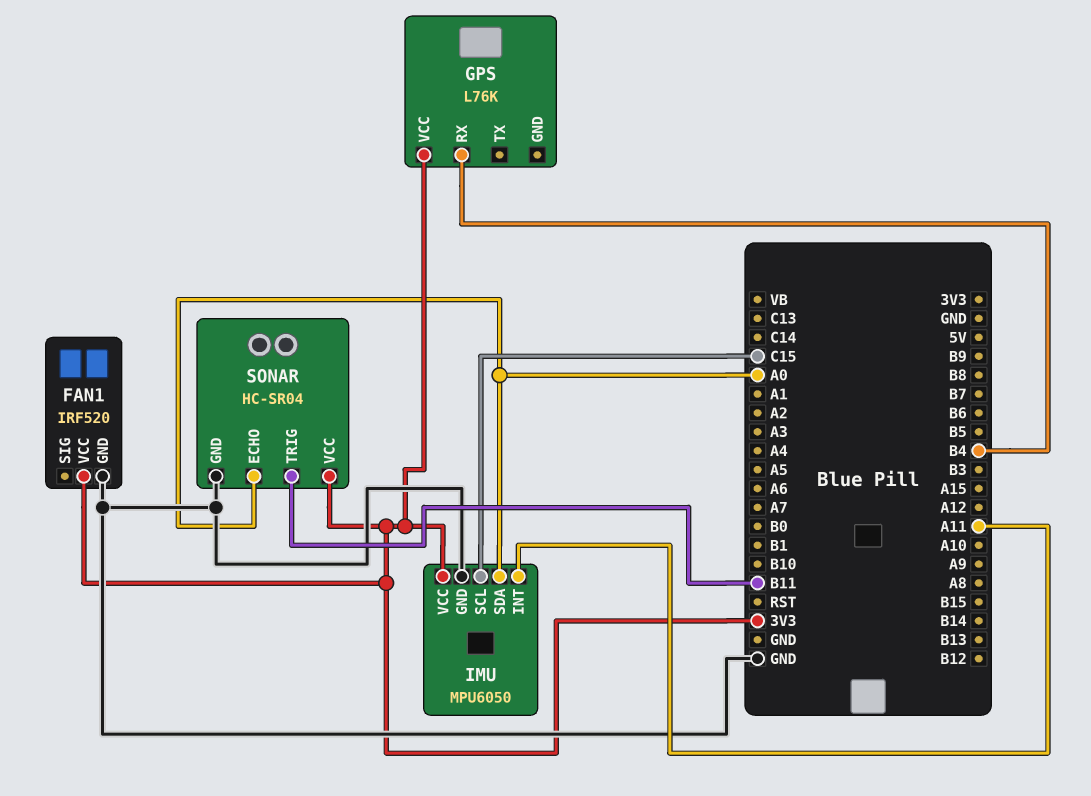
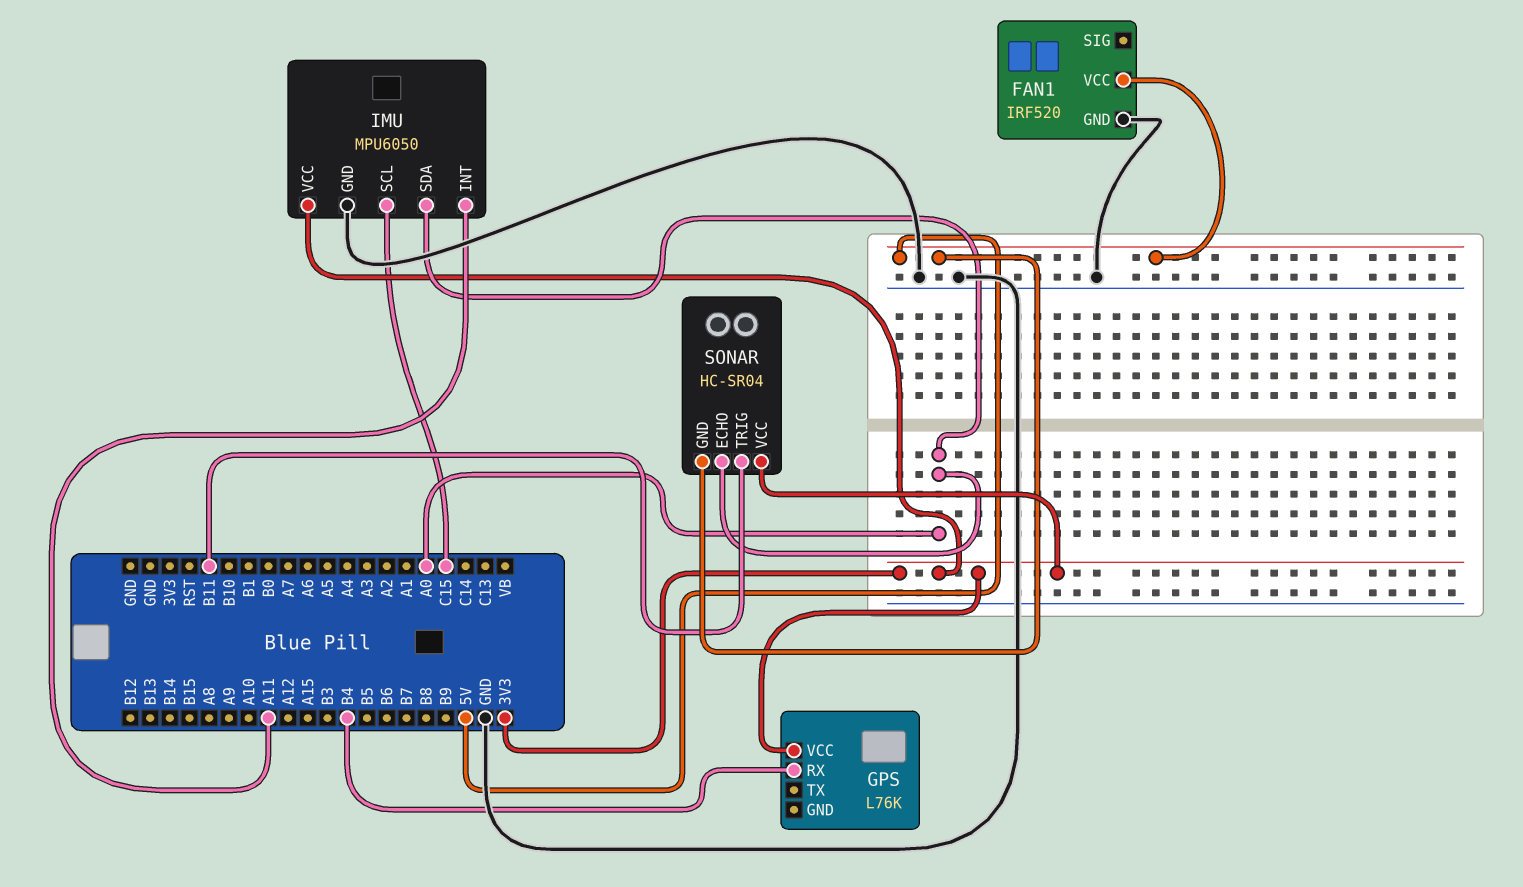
FAN1 pin VCC: 3V3 -> 5V
SONAR pin GND: GND -> 5V

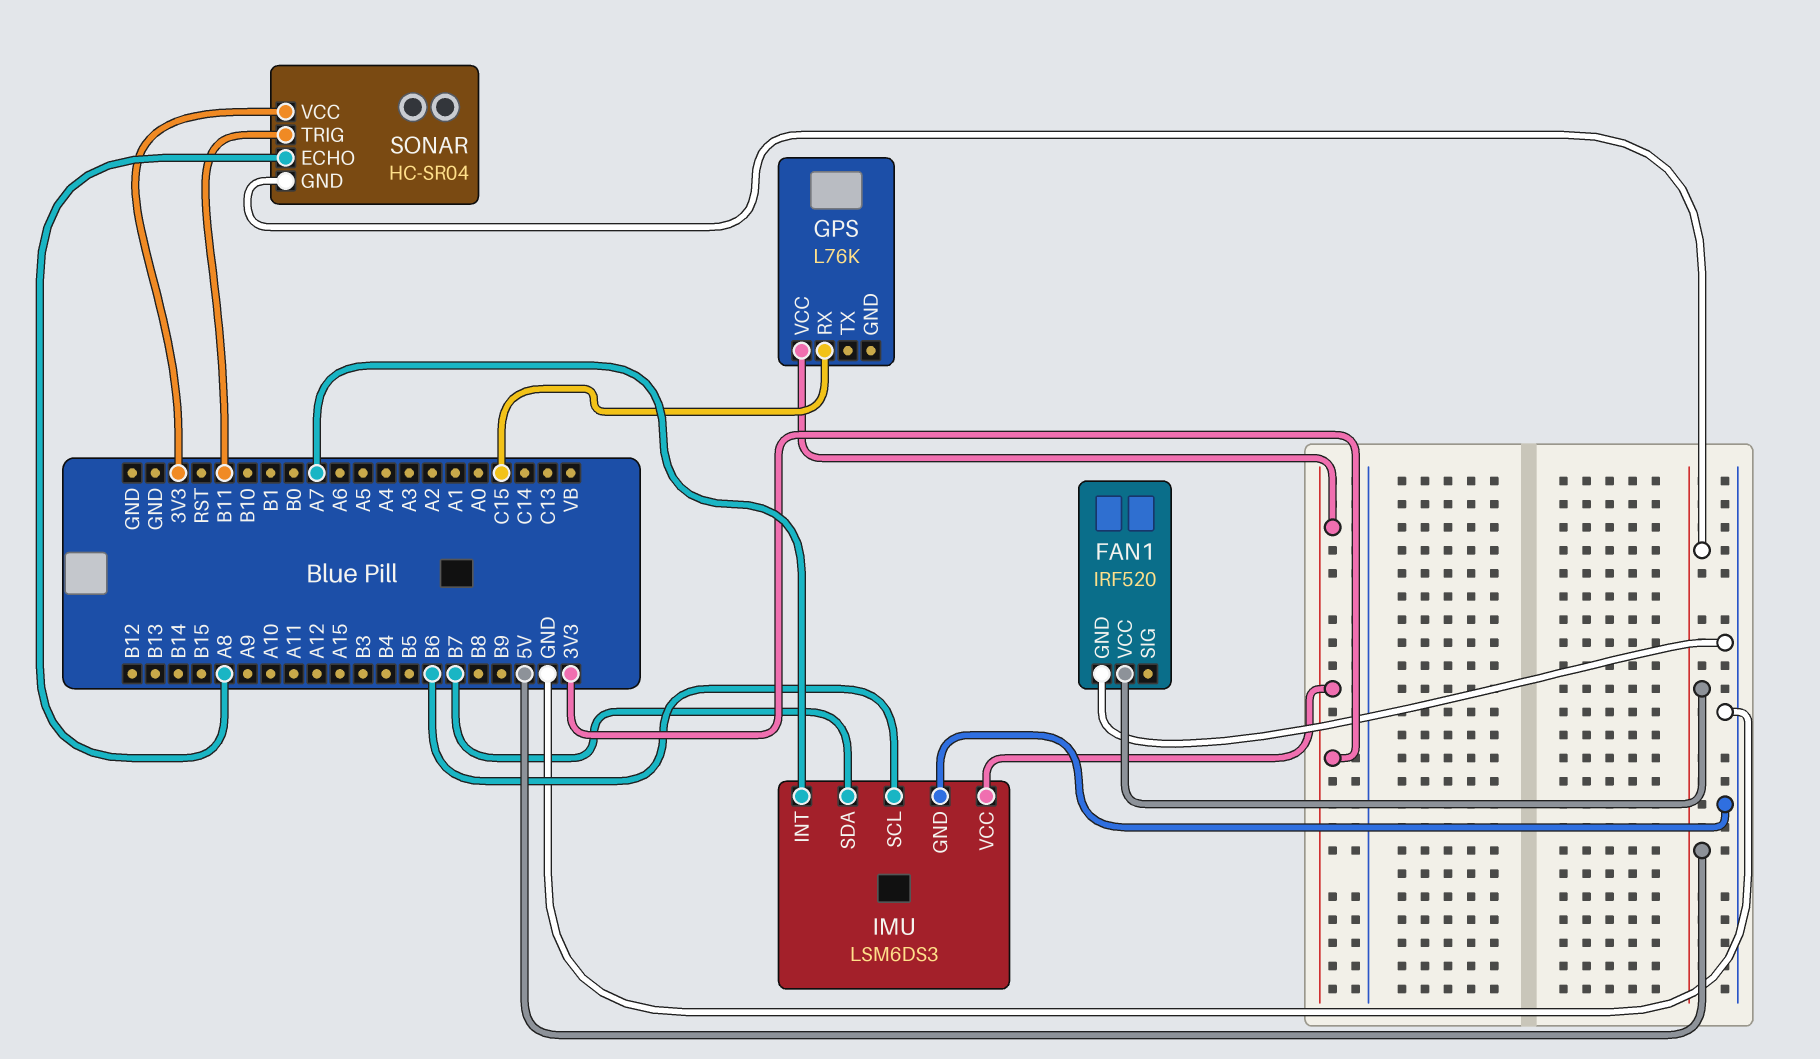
GPS pin RX: B4 -> C15
IMU: MPU6050 -> LSM6DS3
IMU pin INT: A11 -> A7
IMU pin SCL: C15 -> B6
IMU pin SDA: A0 -> B7
SONAR pin ECHO: A0 -> A8

